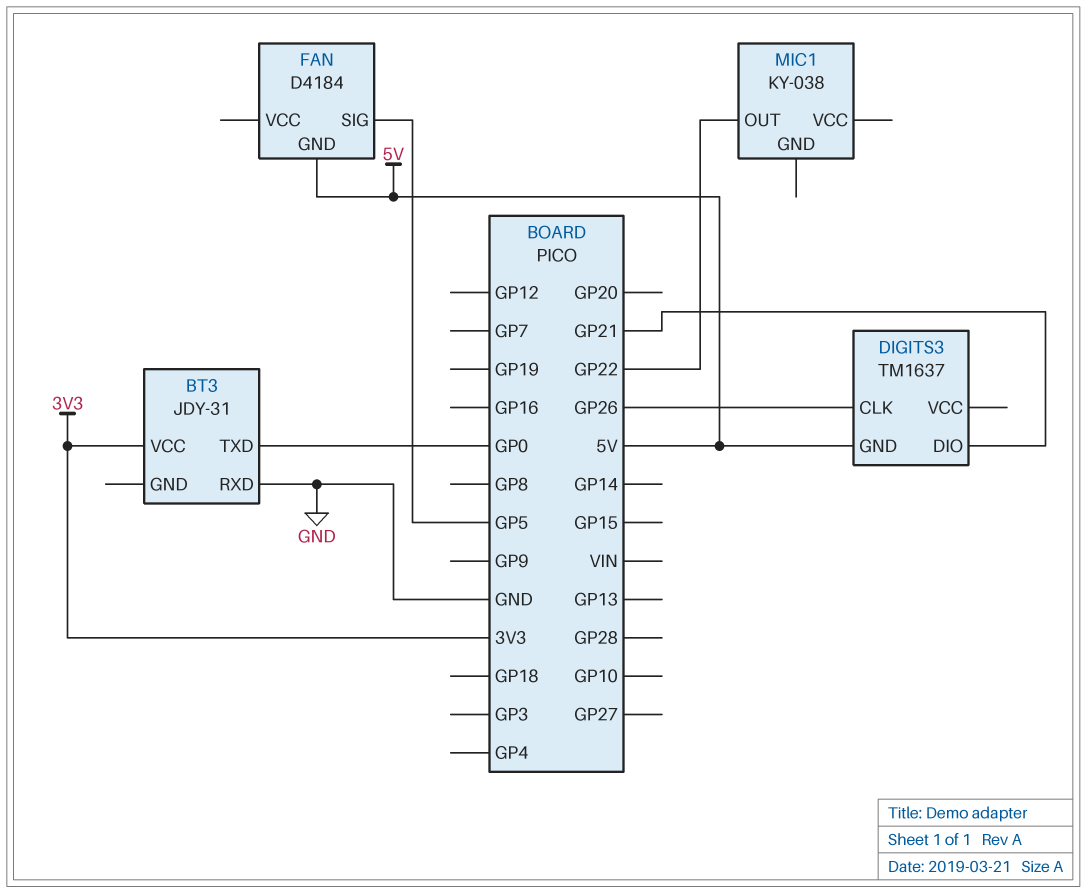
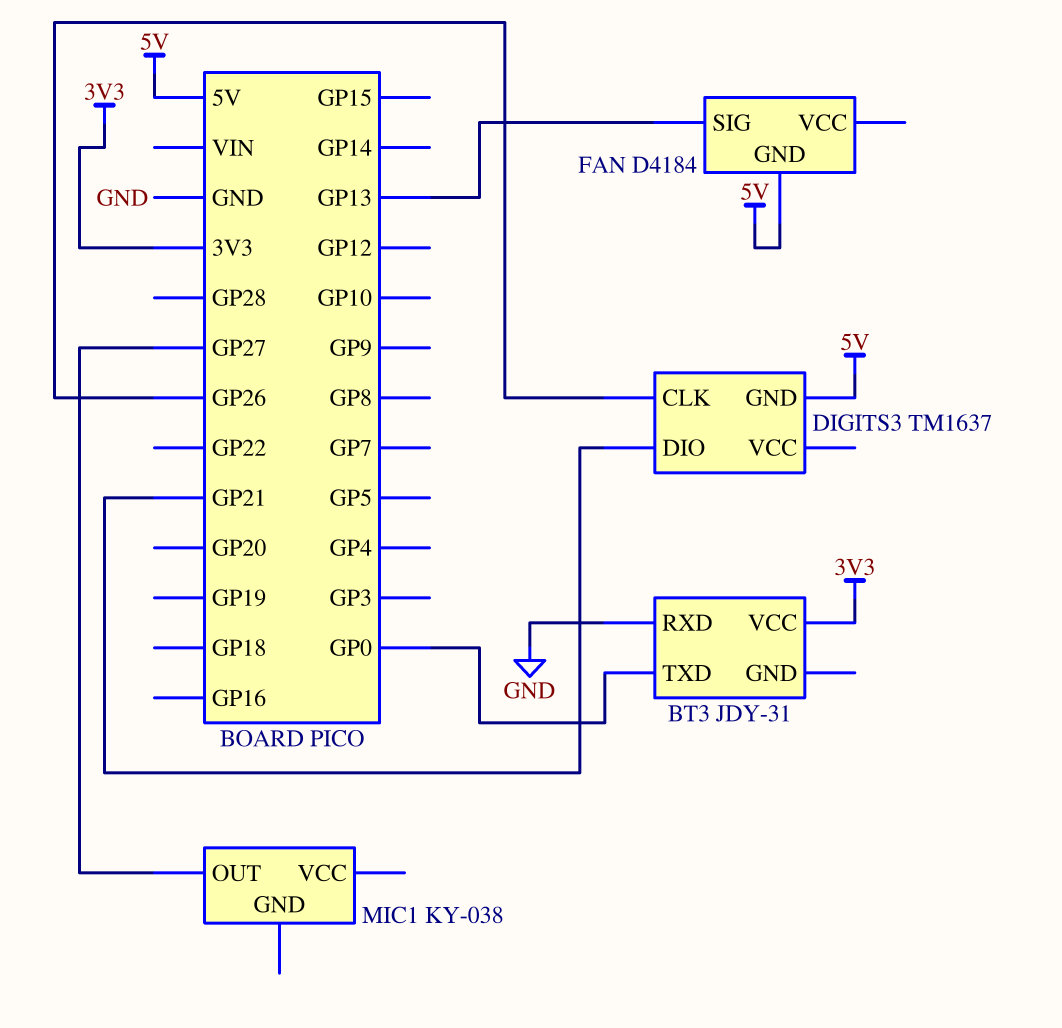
FAN pin SIG: GP5 -> GP13
MIC1 pin OUT: GP22 -> GP27

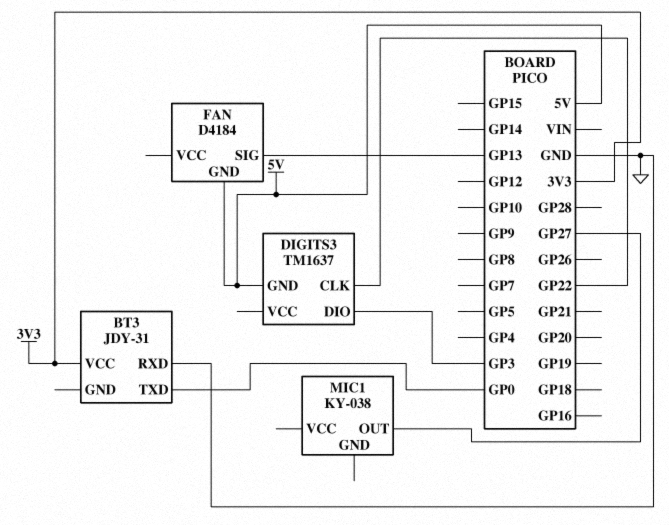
DIGITS3 pin CLK: GP26 -> GP22
DIGITS3 pin DIO: GP21 -> GP3

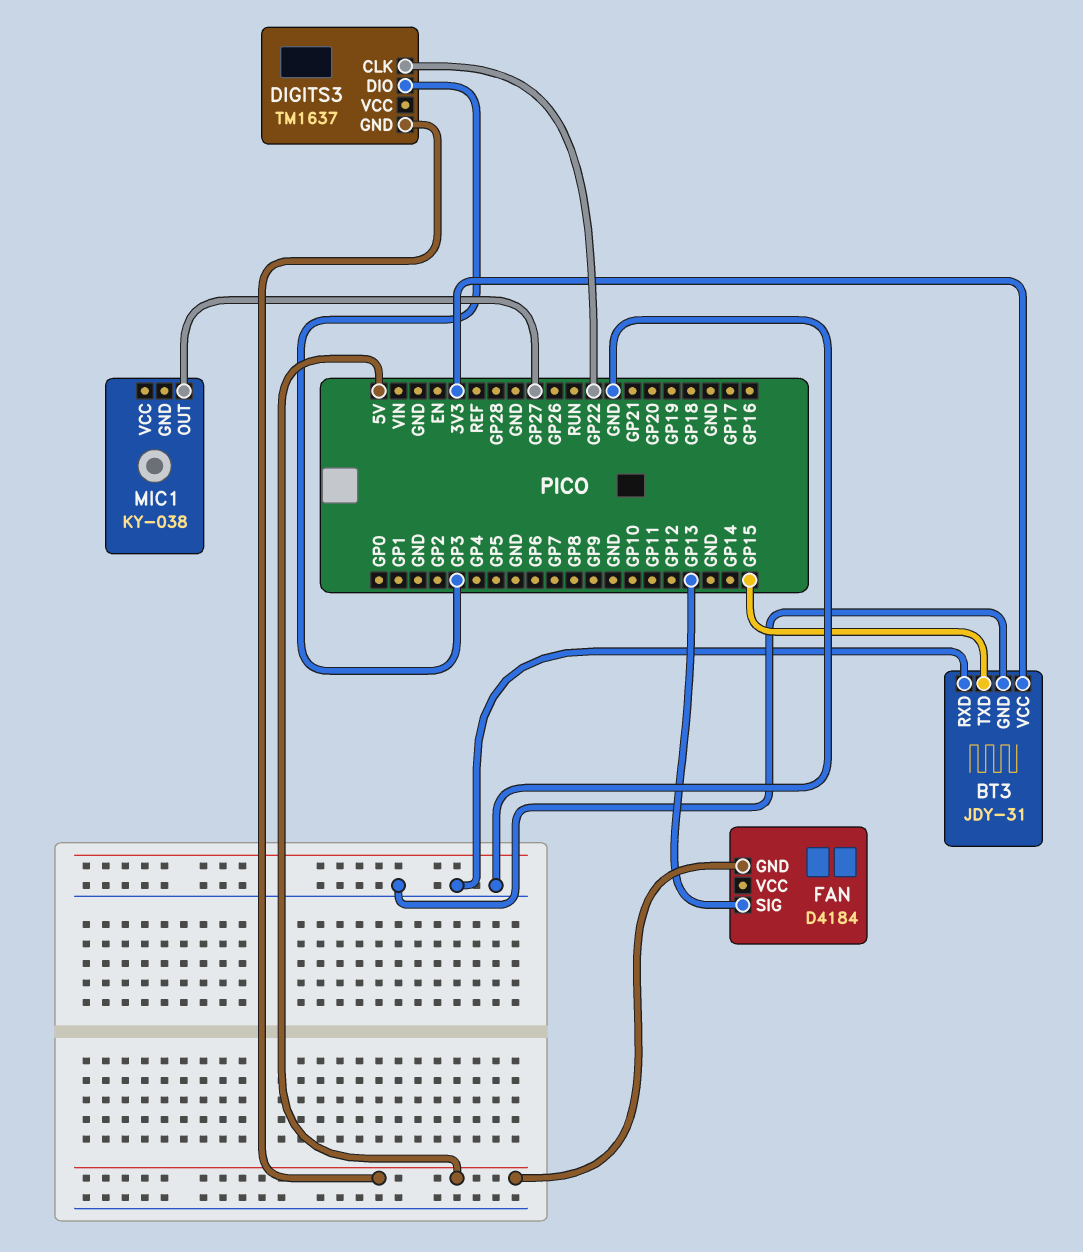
BT3 pin GND: none -> GND
BT3 pin TXD: GP0 -> GP15

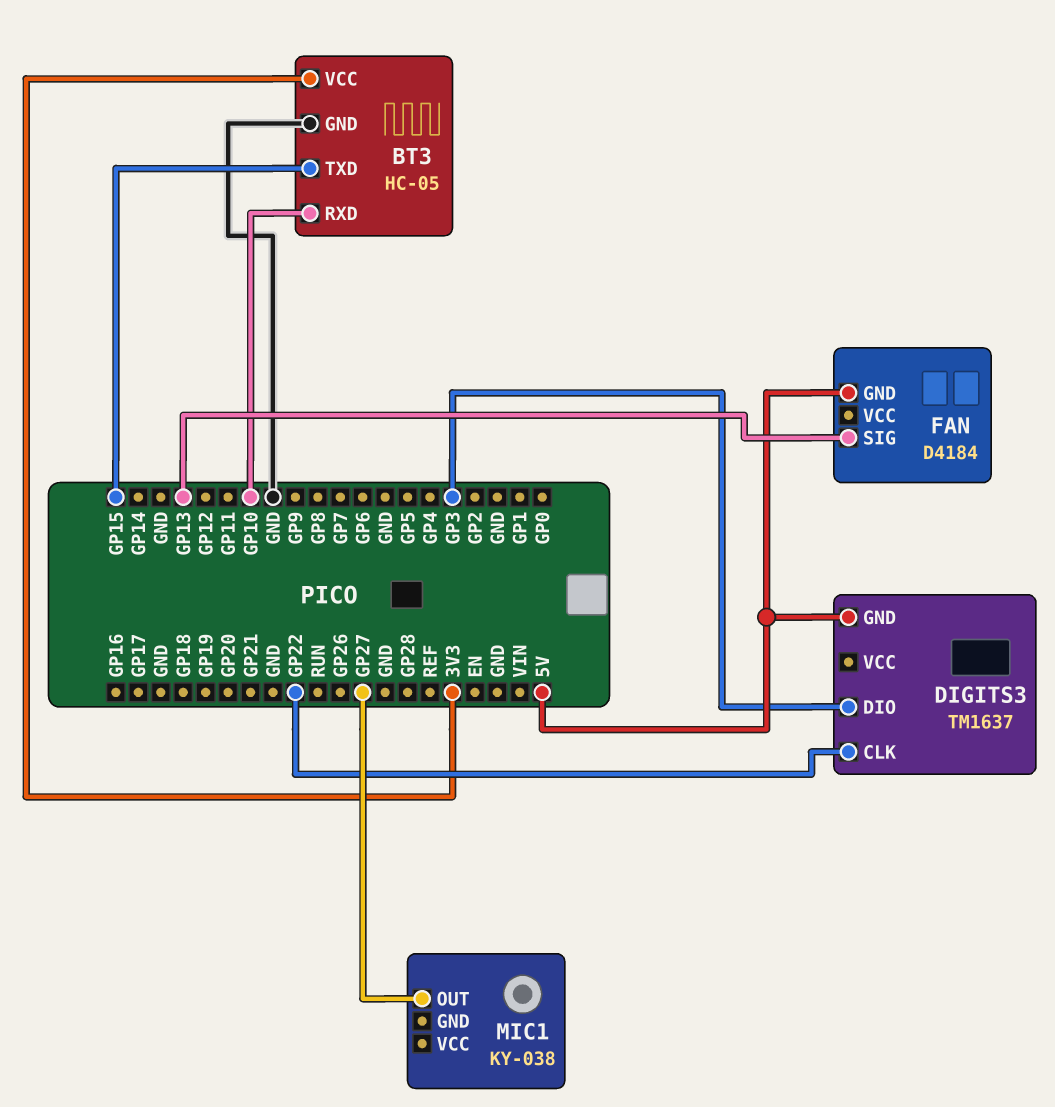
BT3: JDY-31 -> HC-05
BT3 pin RXD: GND -> GP10

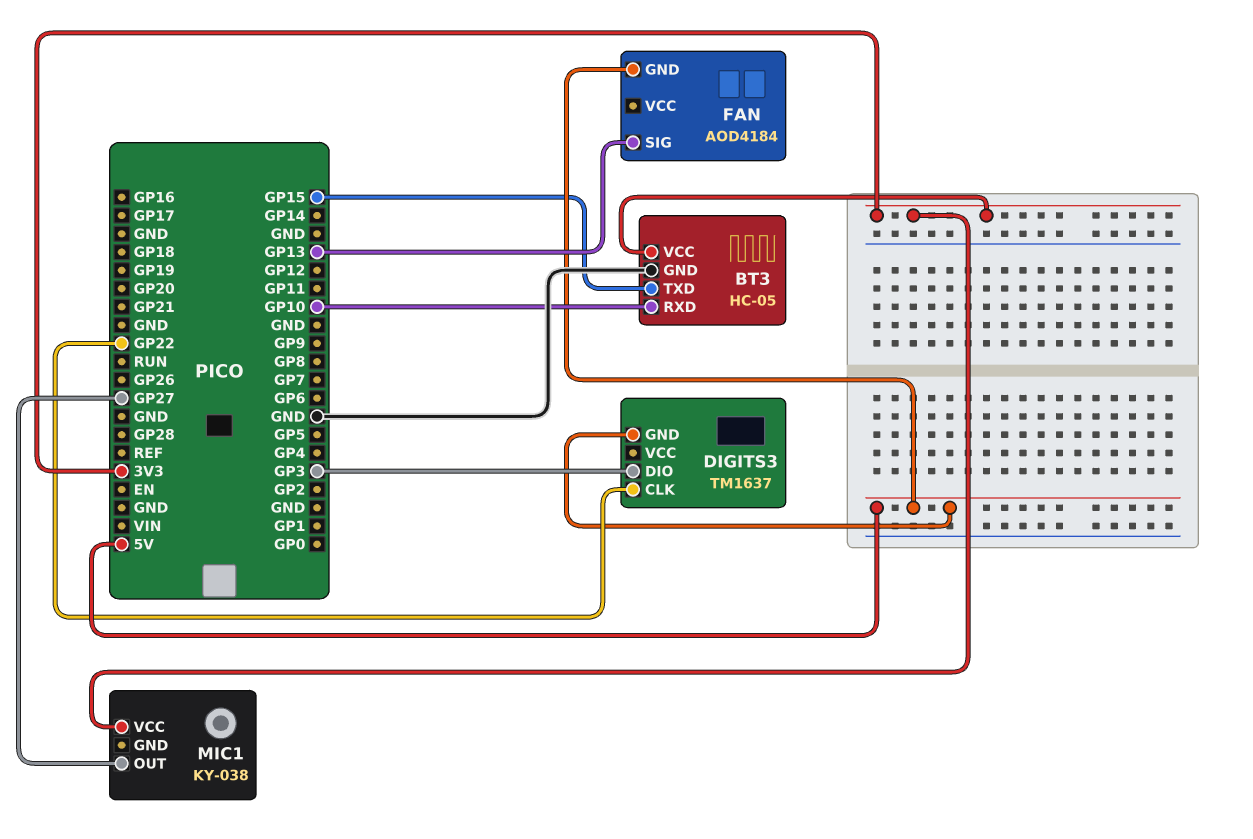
FAN: D4184 -> AOD4184
MIC1 pin VCC: none -> 3V3

